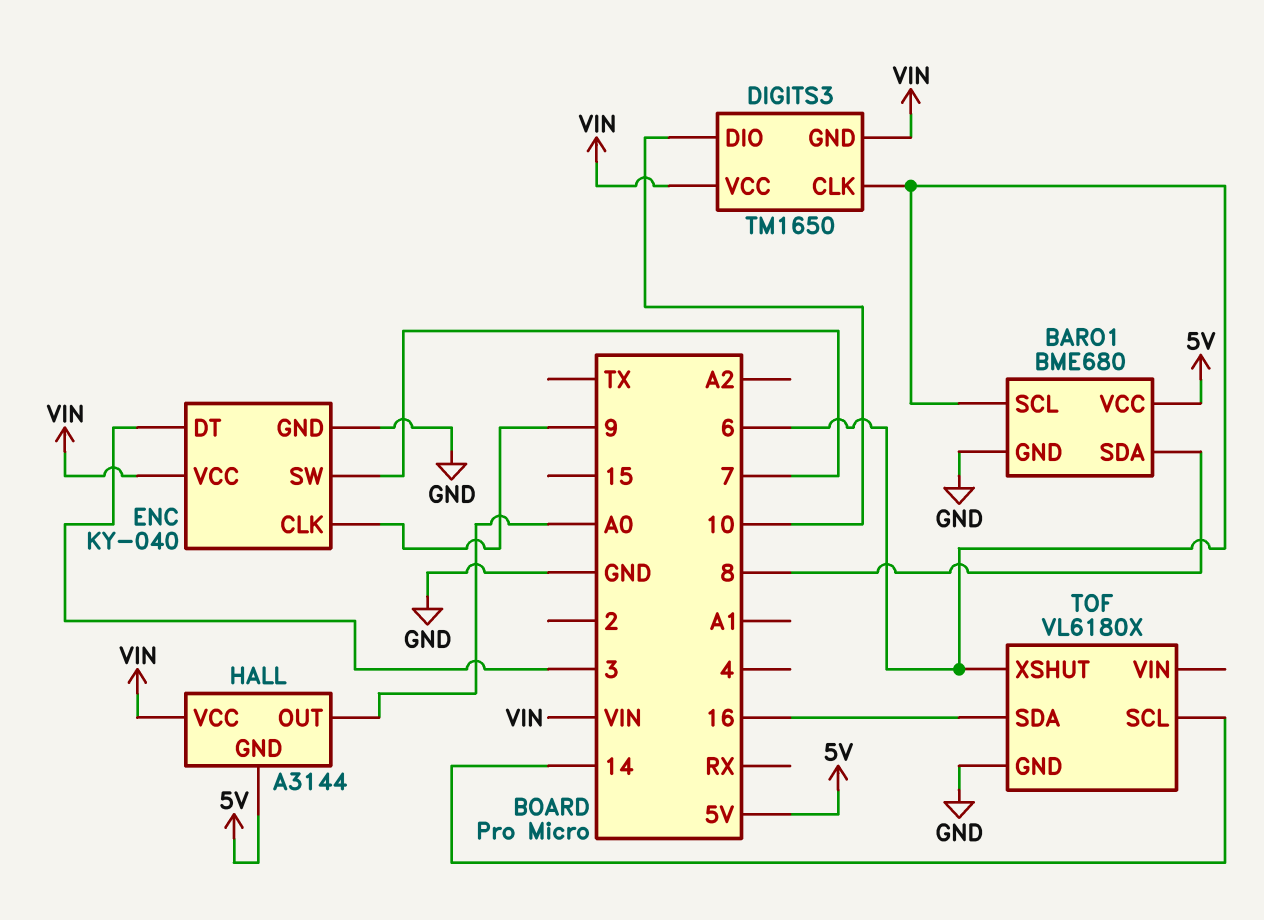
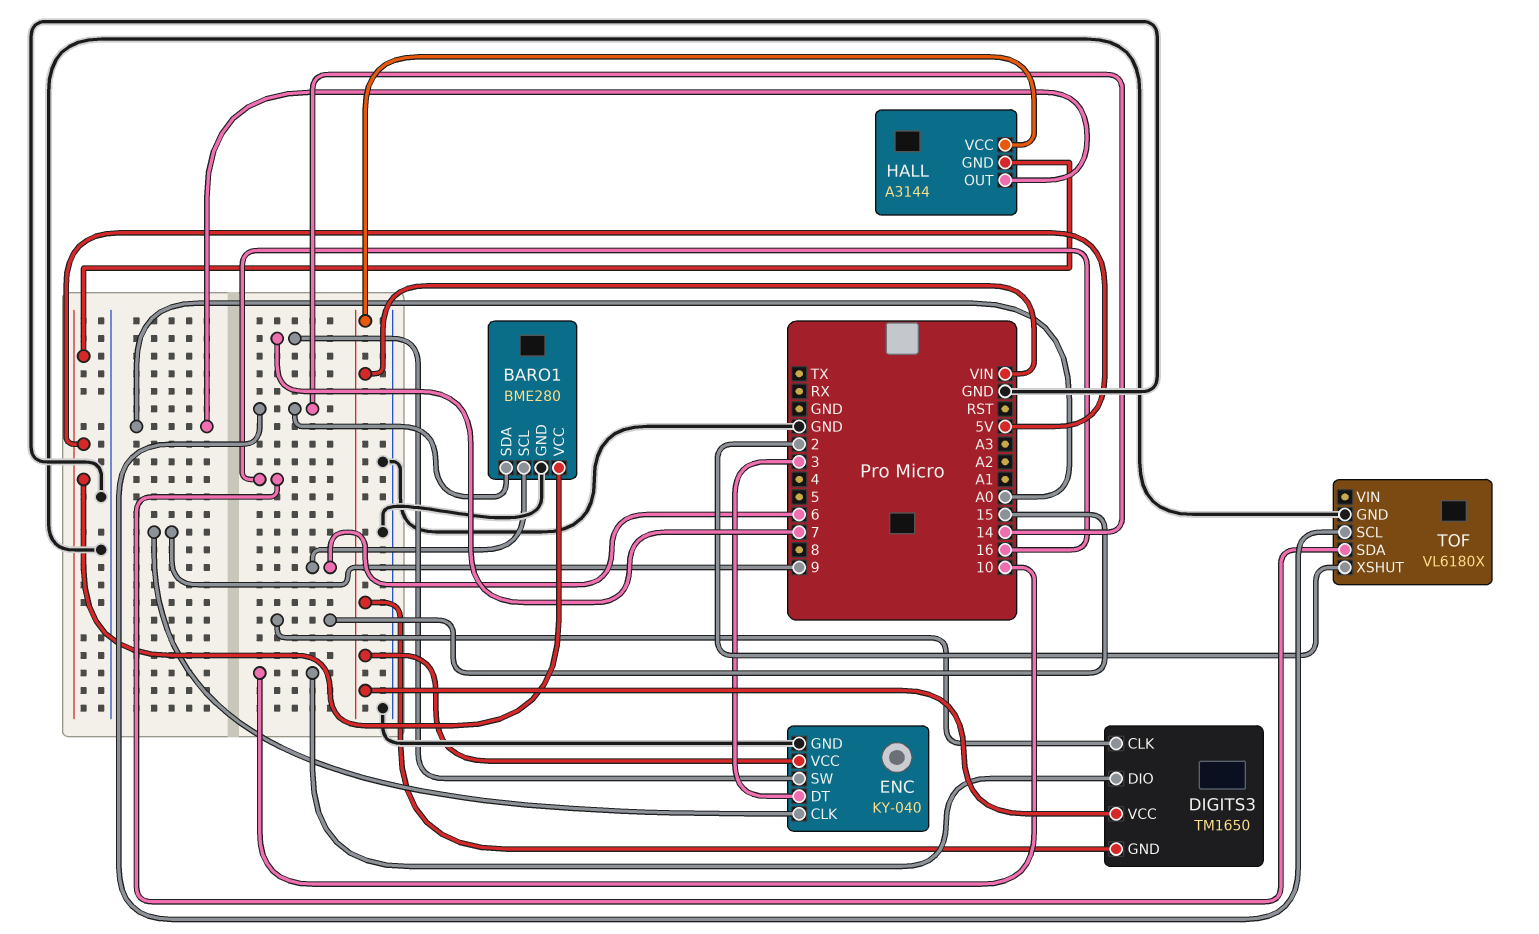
BARO1: BME680 -> BME280
BARO1 pin SDA: 8 -> 14
DIGITS3 pin CLK: 6 -> 15
TOF pin XSHUT: 6 -> 2

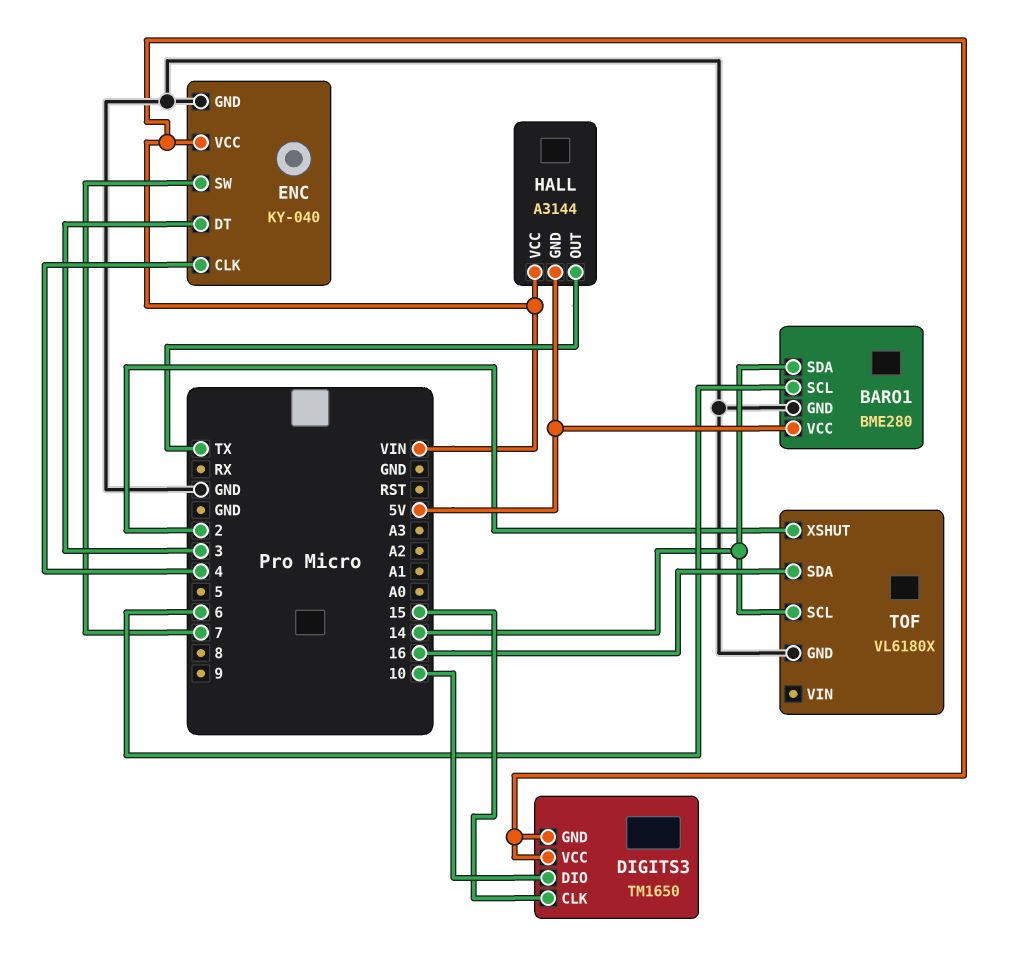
ENC pin CLK: 9 -> 4
HALL pin OUT: A0 -> TX

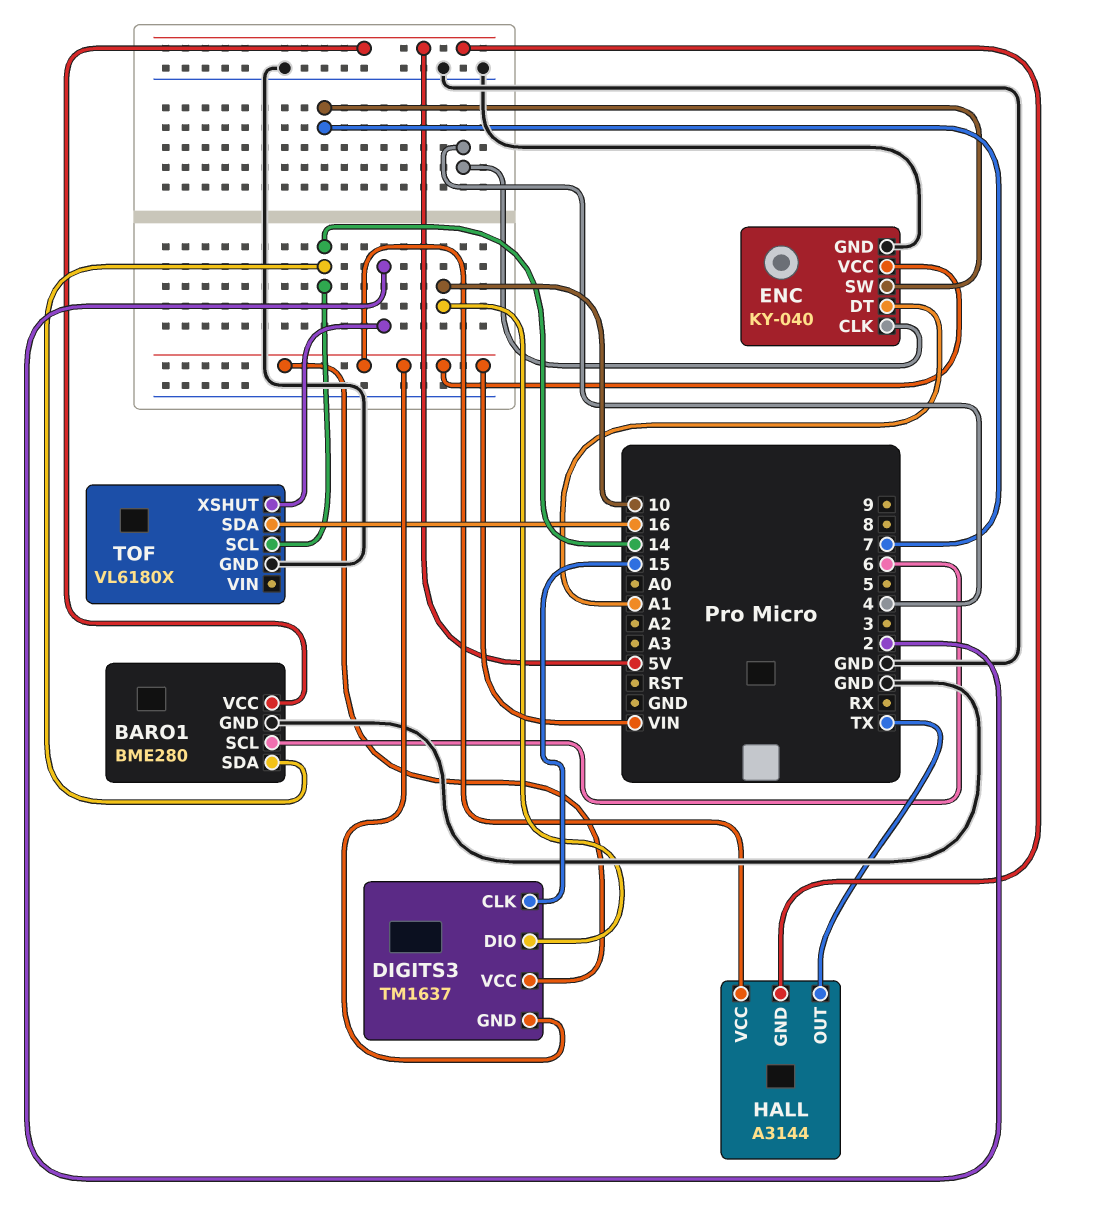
DIGITS3: TM1650 -> TM1637
ENC pin DT: 3 -> A1

